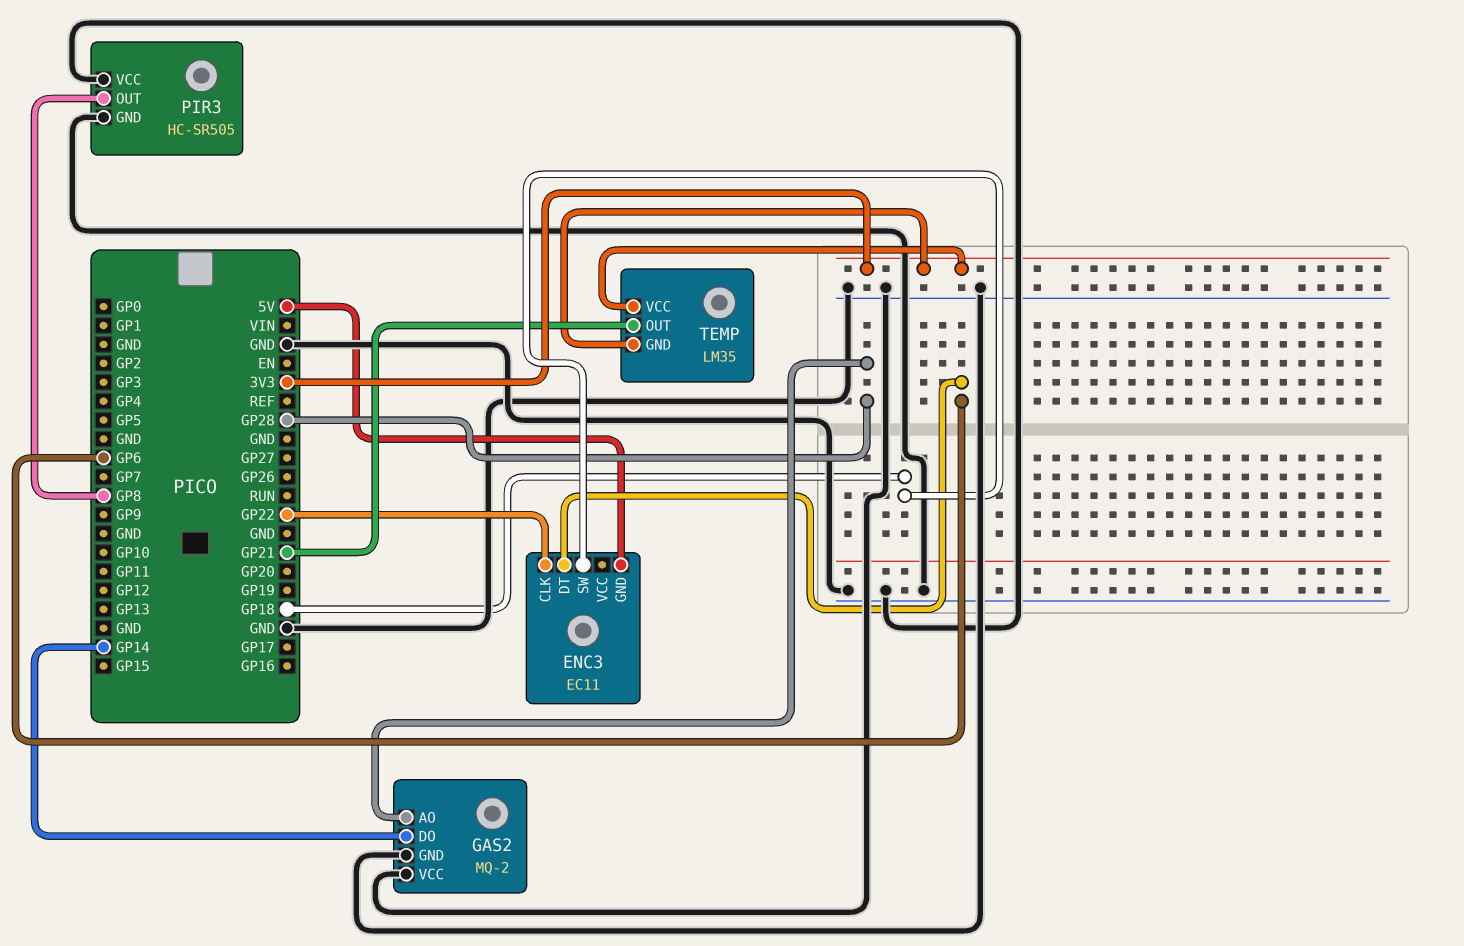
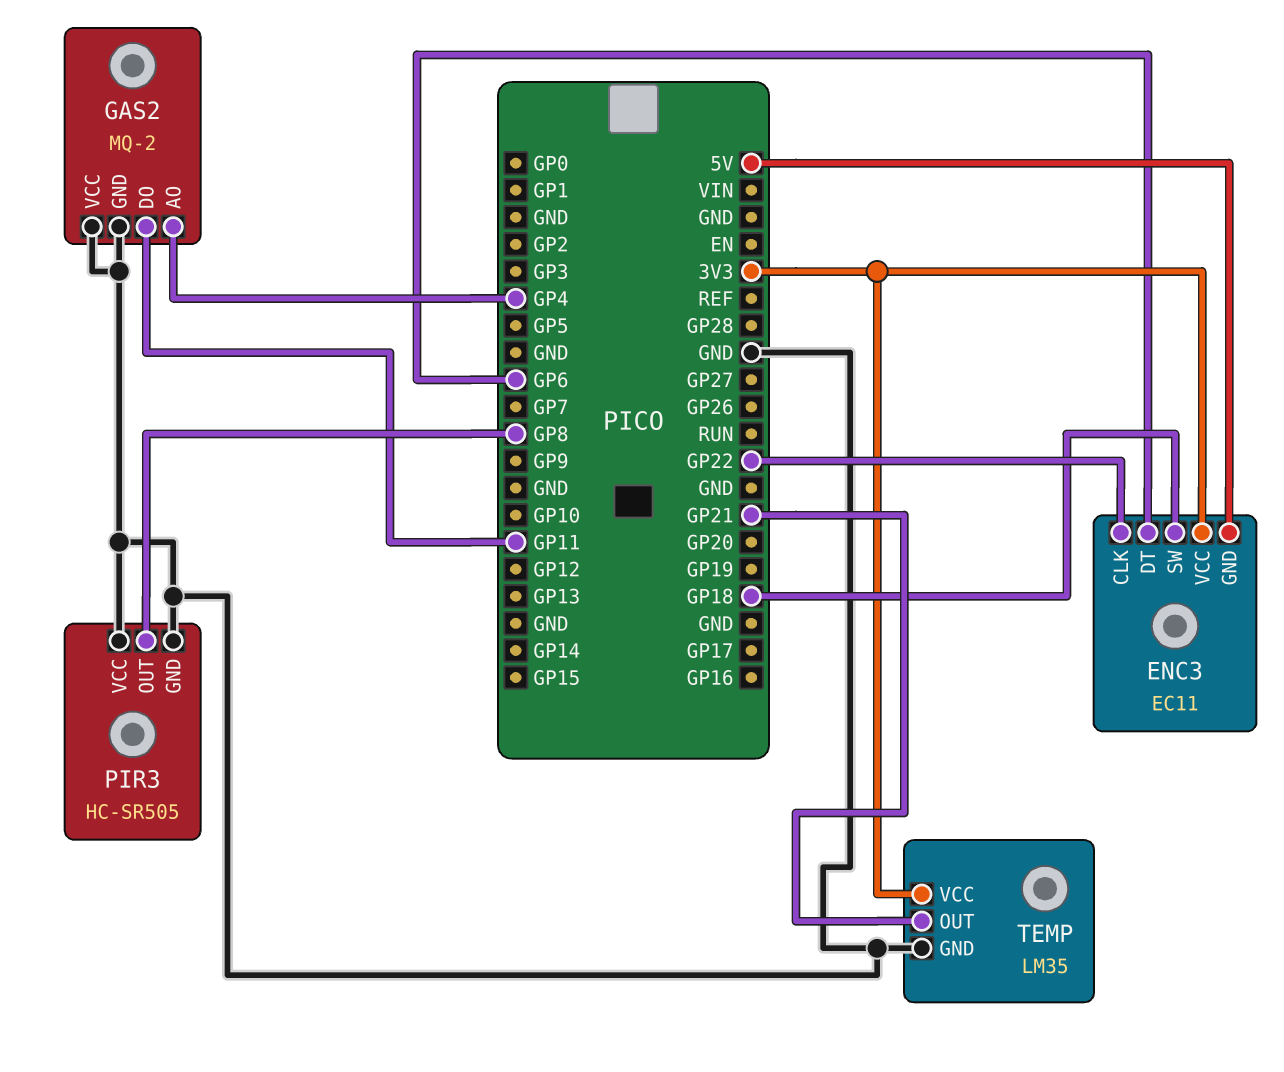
ENC3 pin VCC: none -> 3V3
GAS2 pin AO: GP28 -> GP4
GAS2 pin DO: GP14 -> GP11
TEMP pin GND: 3V3 -> GND

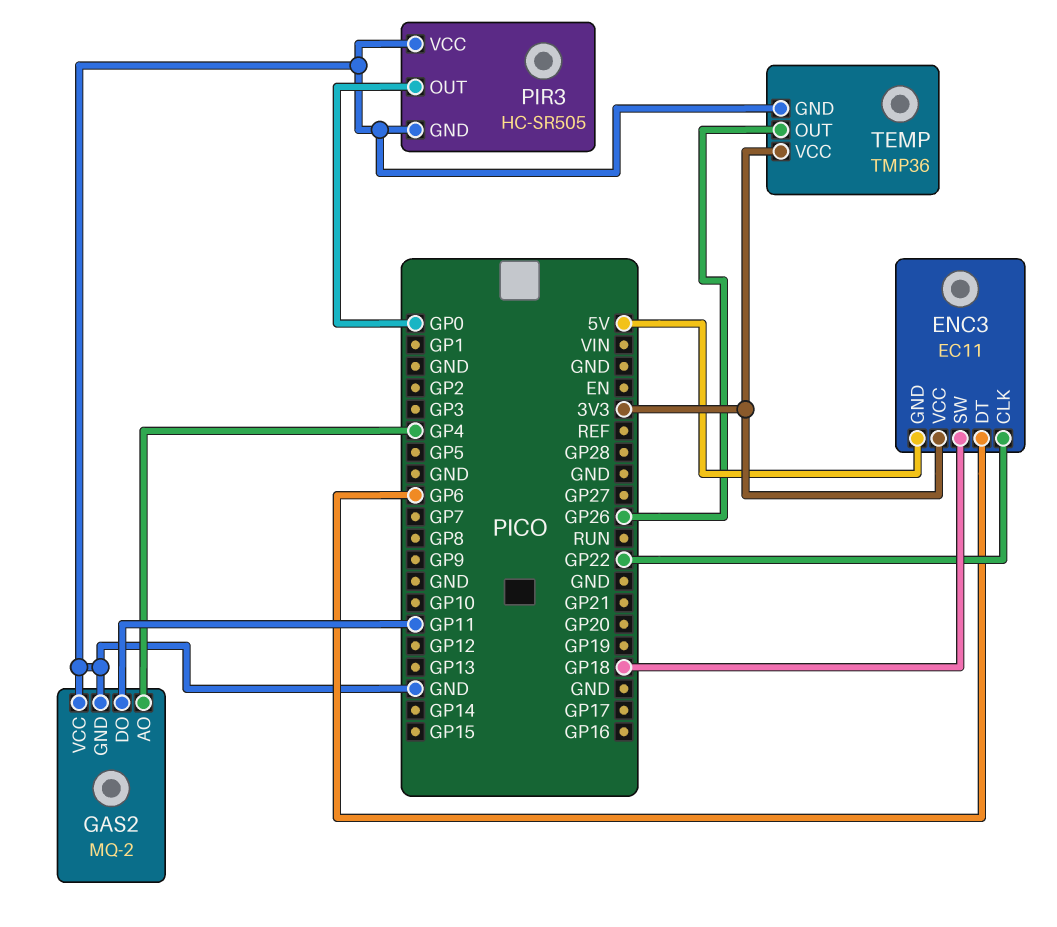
PIR3 pin OUT: GP8 -> GP0
TEMP: LM35 -> TMP36
TEMP pin OUT: GP21 -> GP26

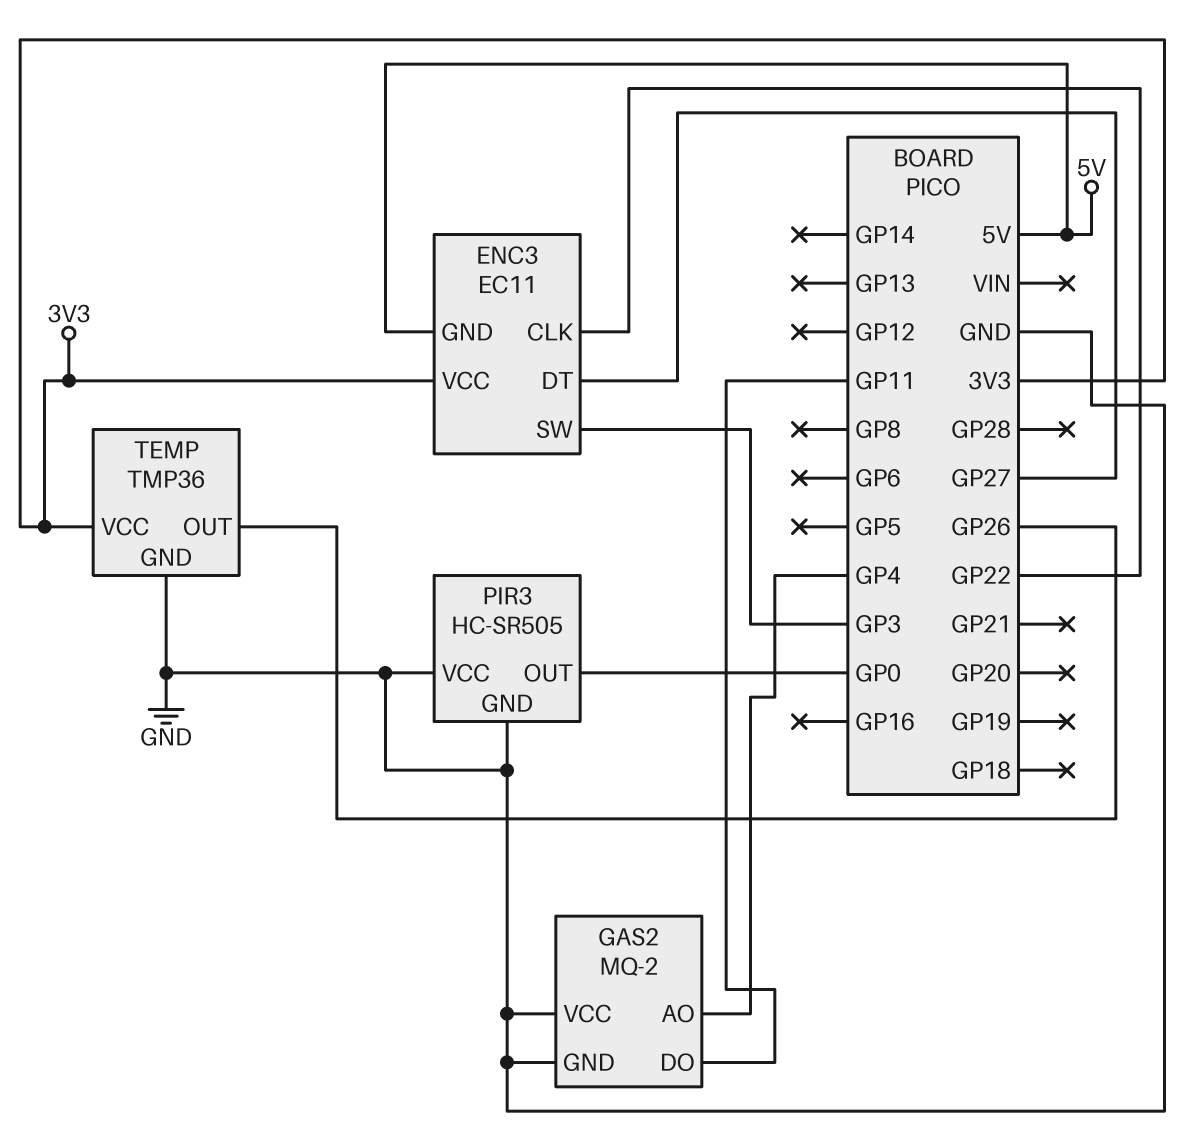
ENC3 pin DT: GP6 -> GP27
ENC3 pin SW: GP18 -> GP3

